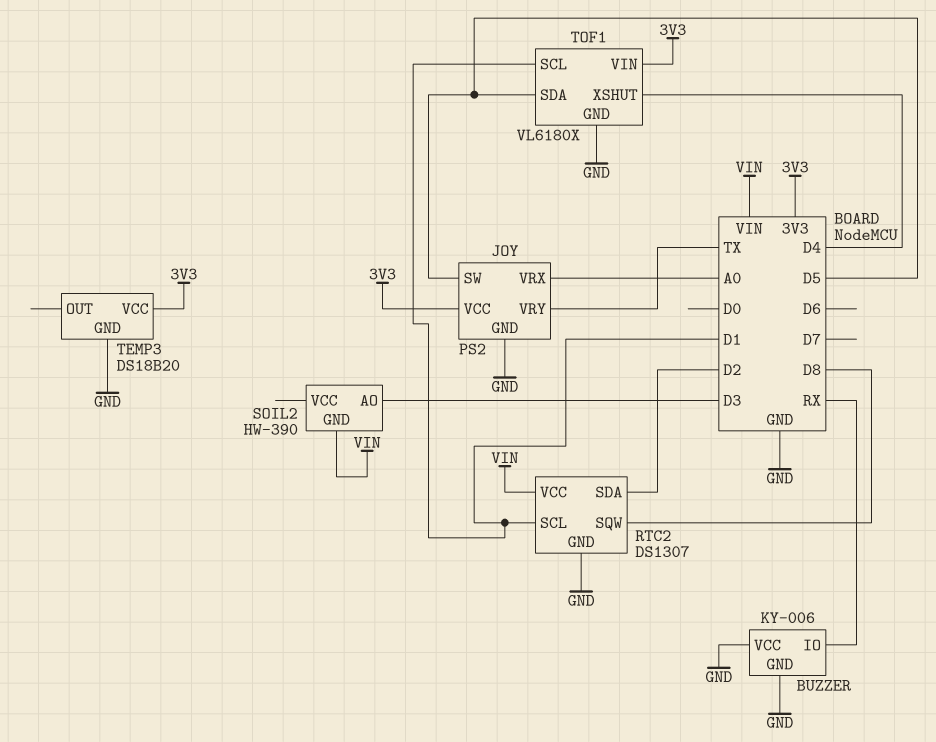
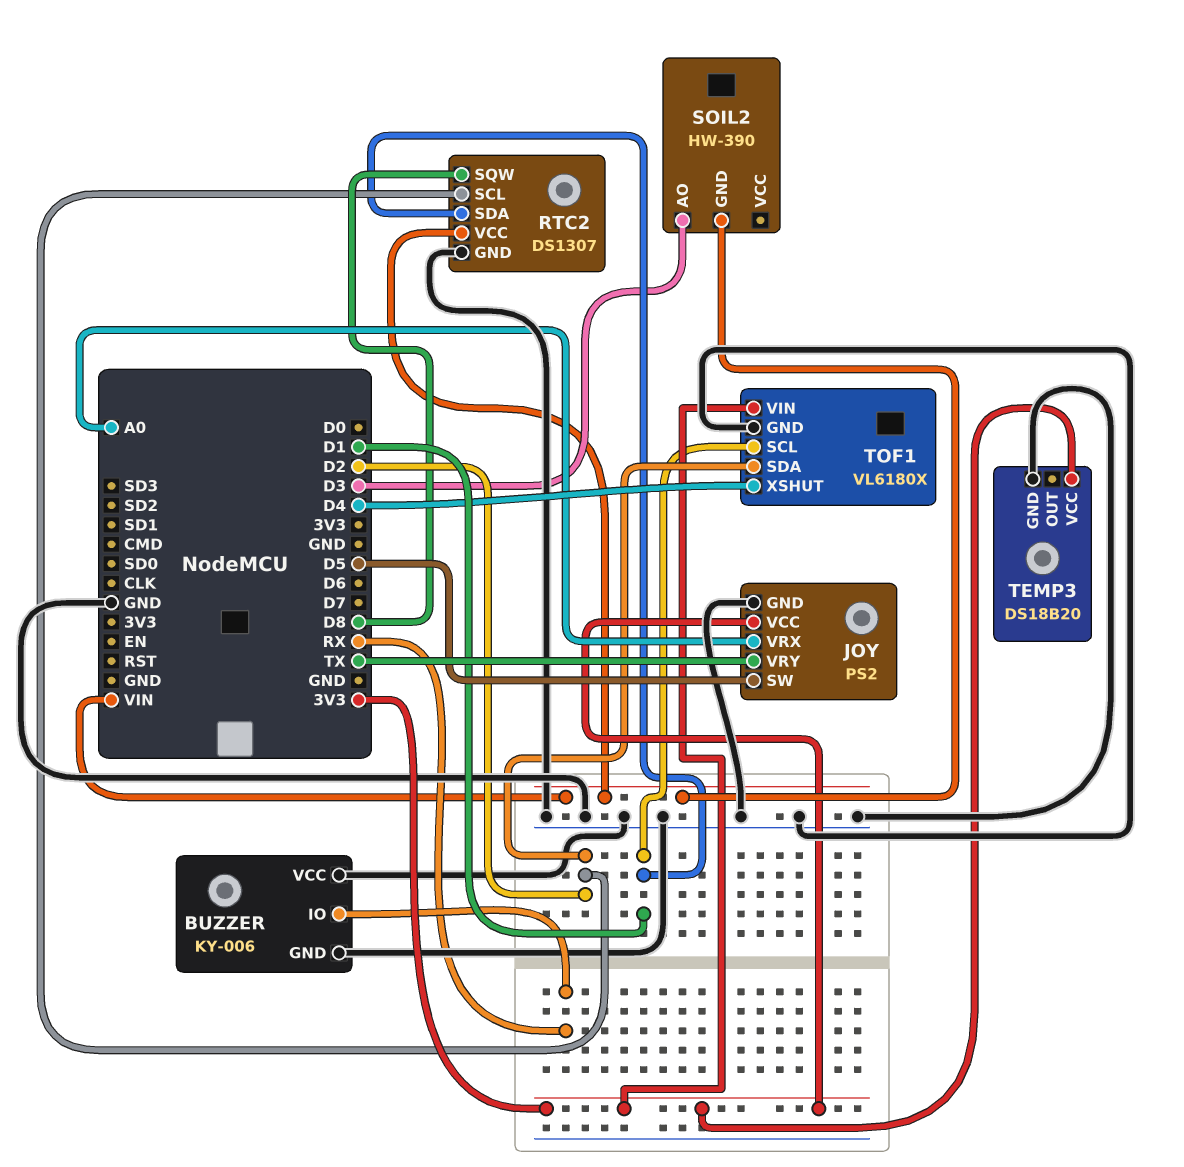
RTC2 pin SCL: D1 -> D2
RTC2 pin SDA: D2 -> D1
TOF1 pin SDA: D5 -> D2

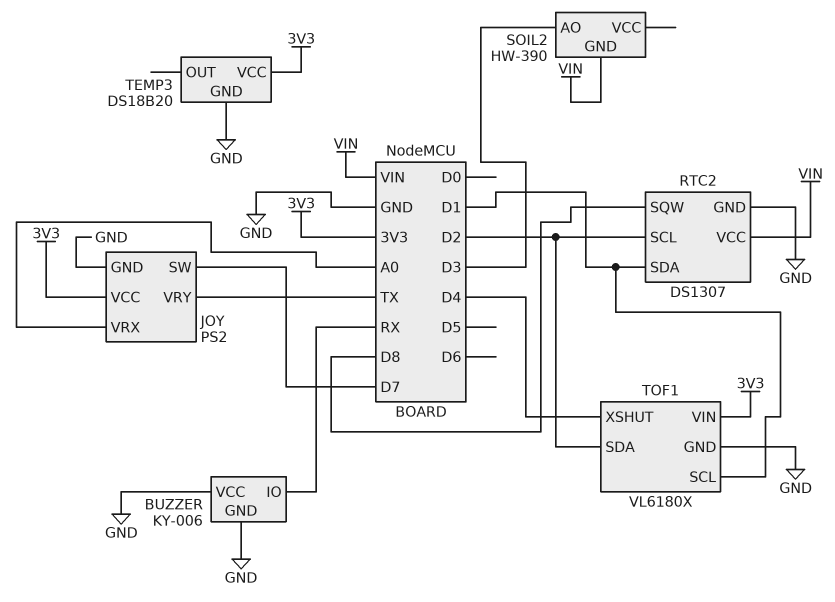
JOY pin SW: D5 -> D7

